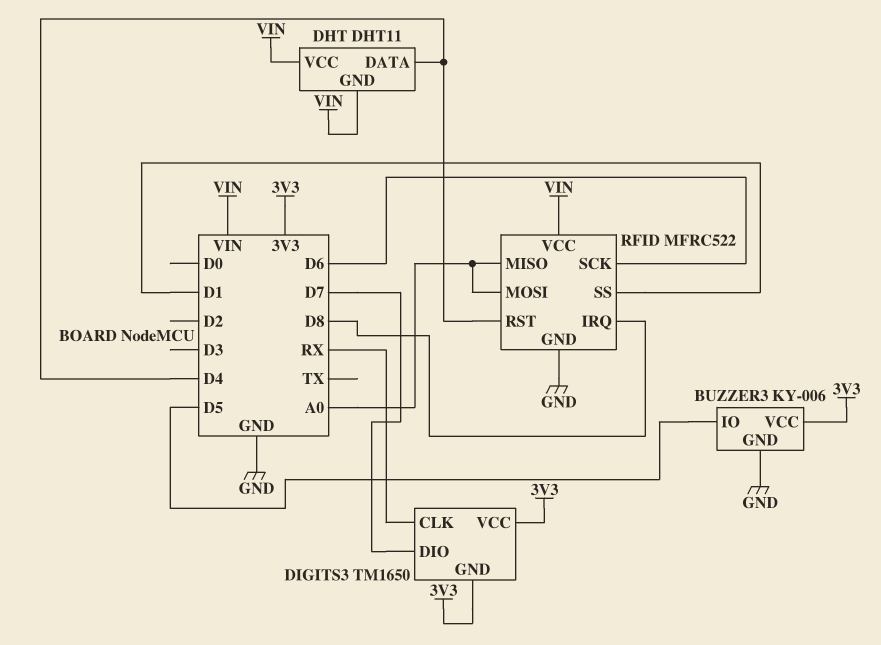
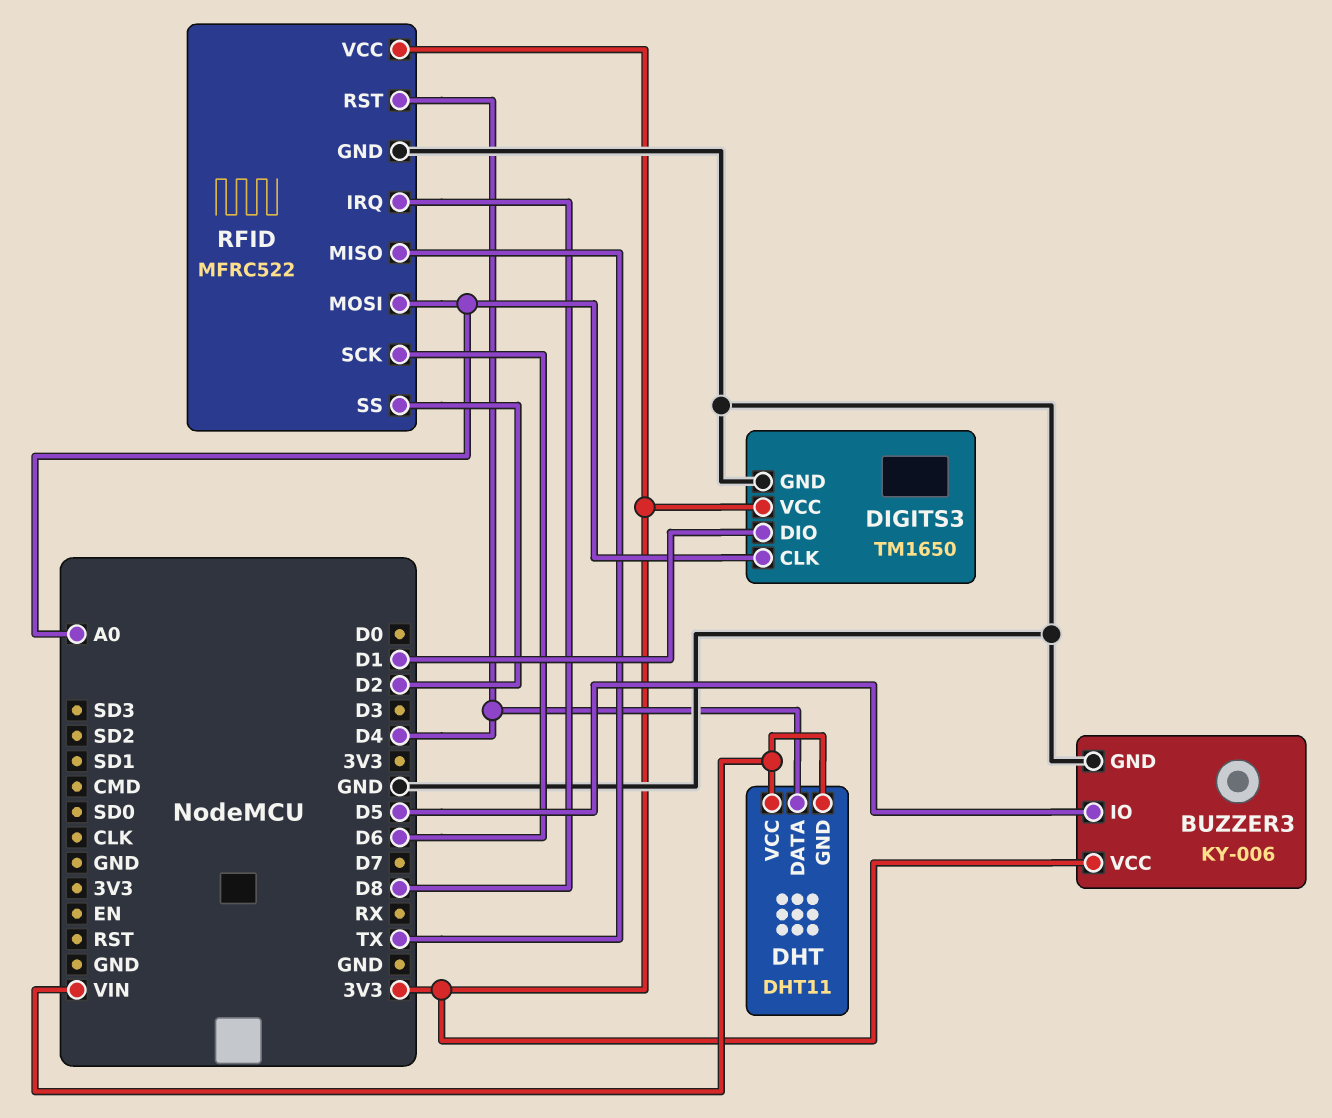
DIGITS3 pin CLK: RX -> A0
DIGITS3 pin DIO: D7 -> D1
DIGITS3 pin GND: 3V3 -> GND
RFID pin MISO: A0 -> TX
RFID pin SS: D1 -> D2
RFID pin VCC: VIN -> 3V3

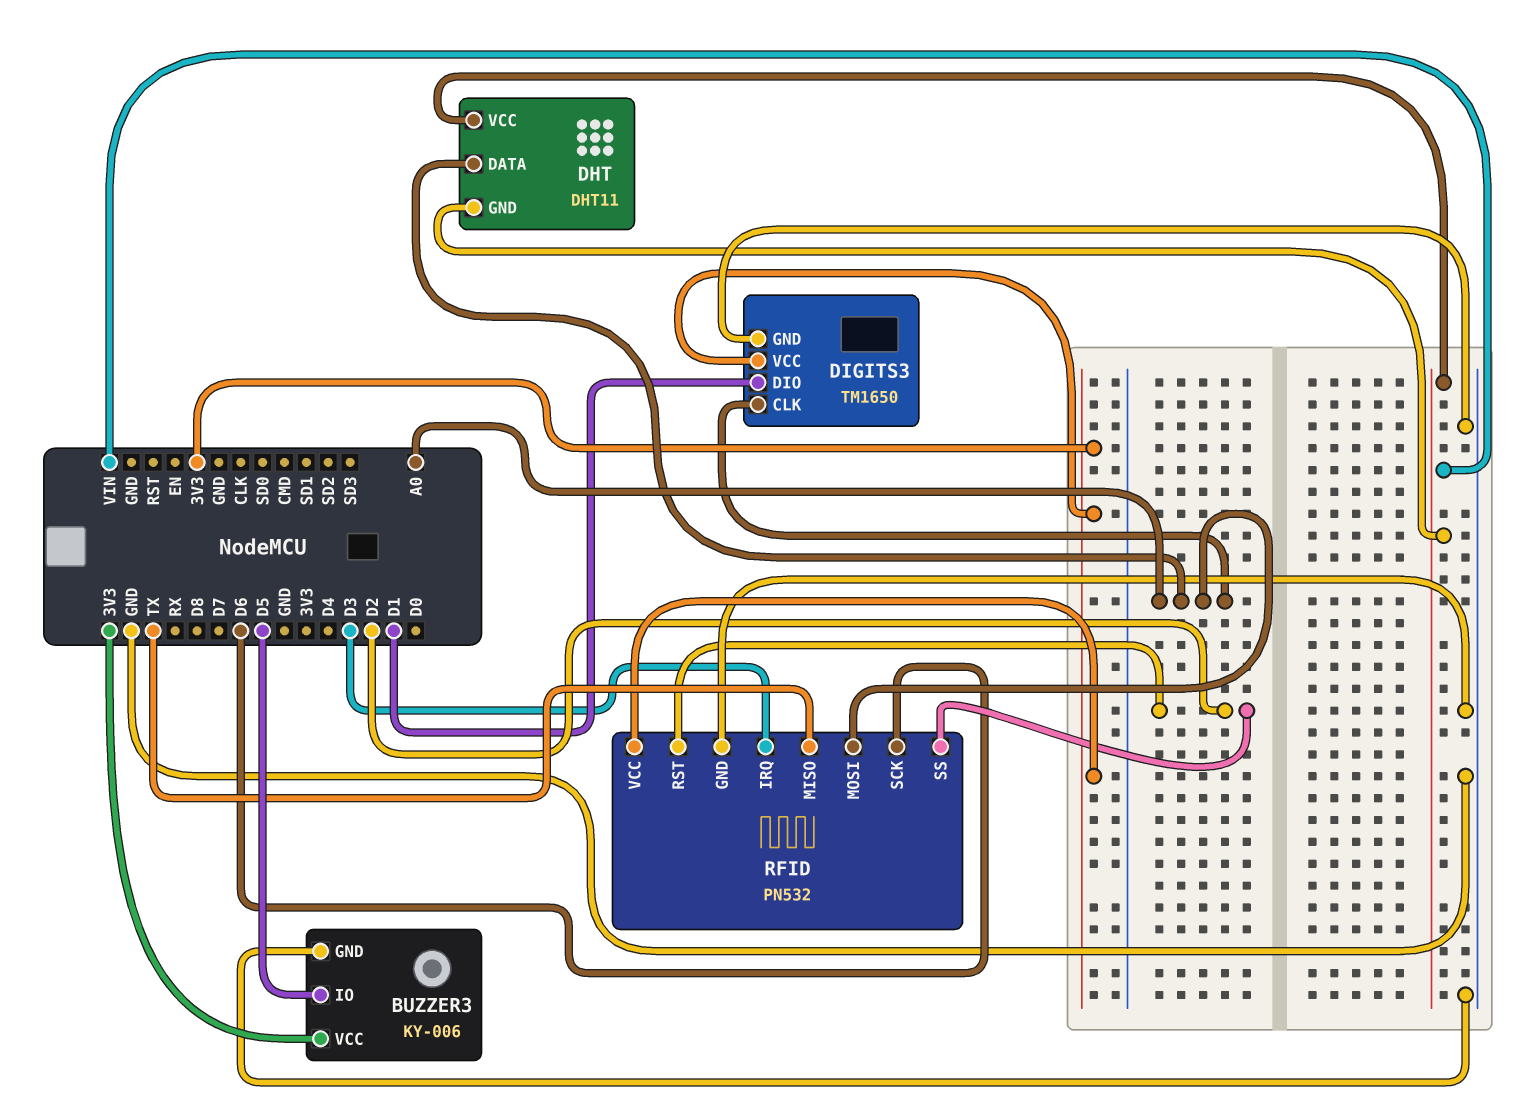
DHT pin DATA: D4 -> A0
RFID: MFRC522 -> PN532
RFID pin IRQ: D8 -> D3
RFID pin RST: D4 -> D2

